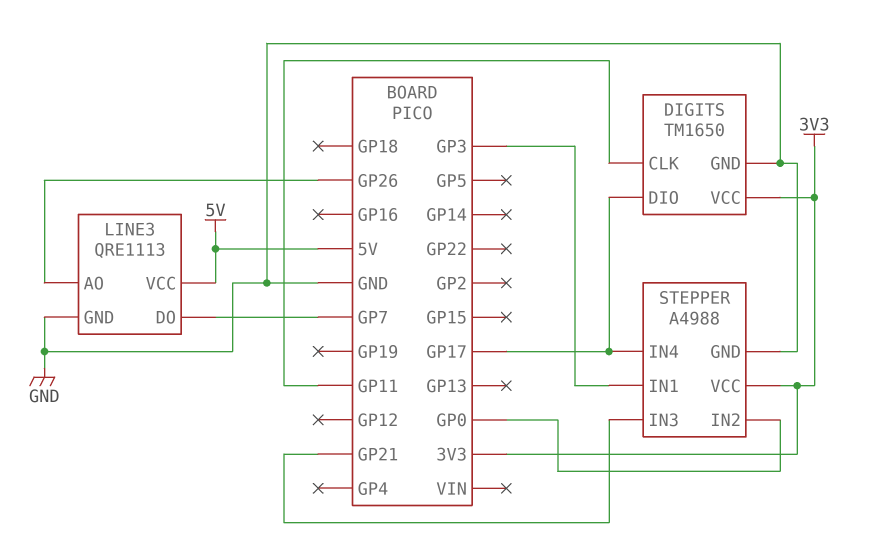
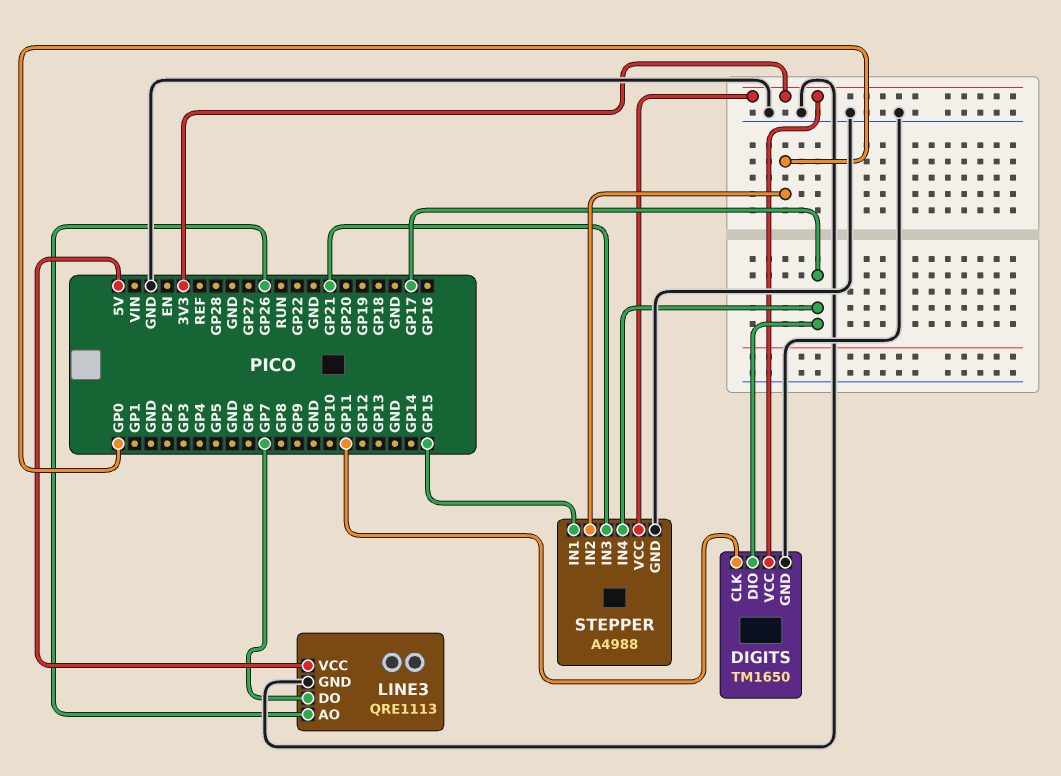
STEPPER pin IN1: GP3 -> GP15

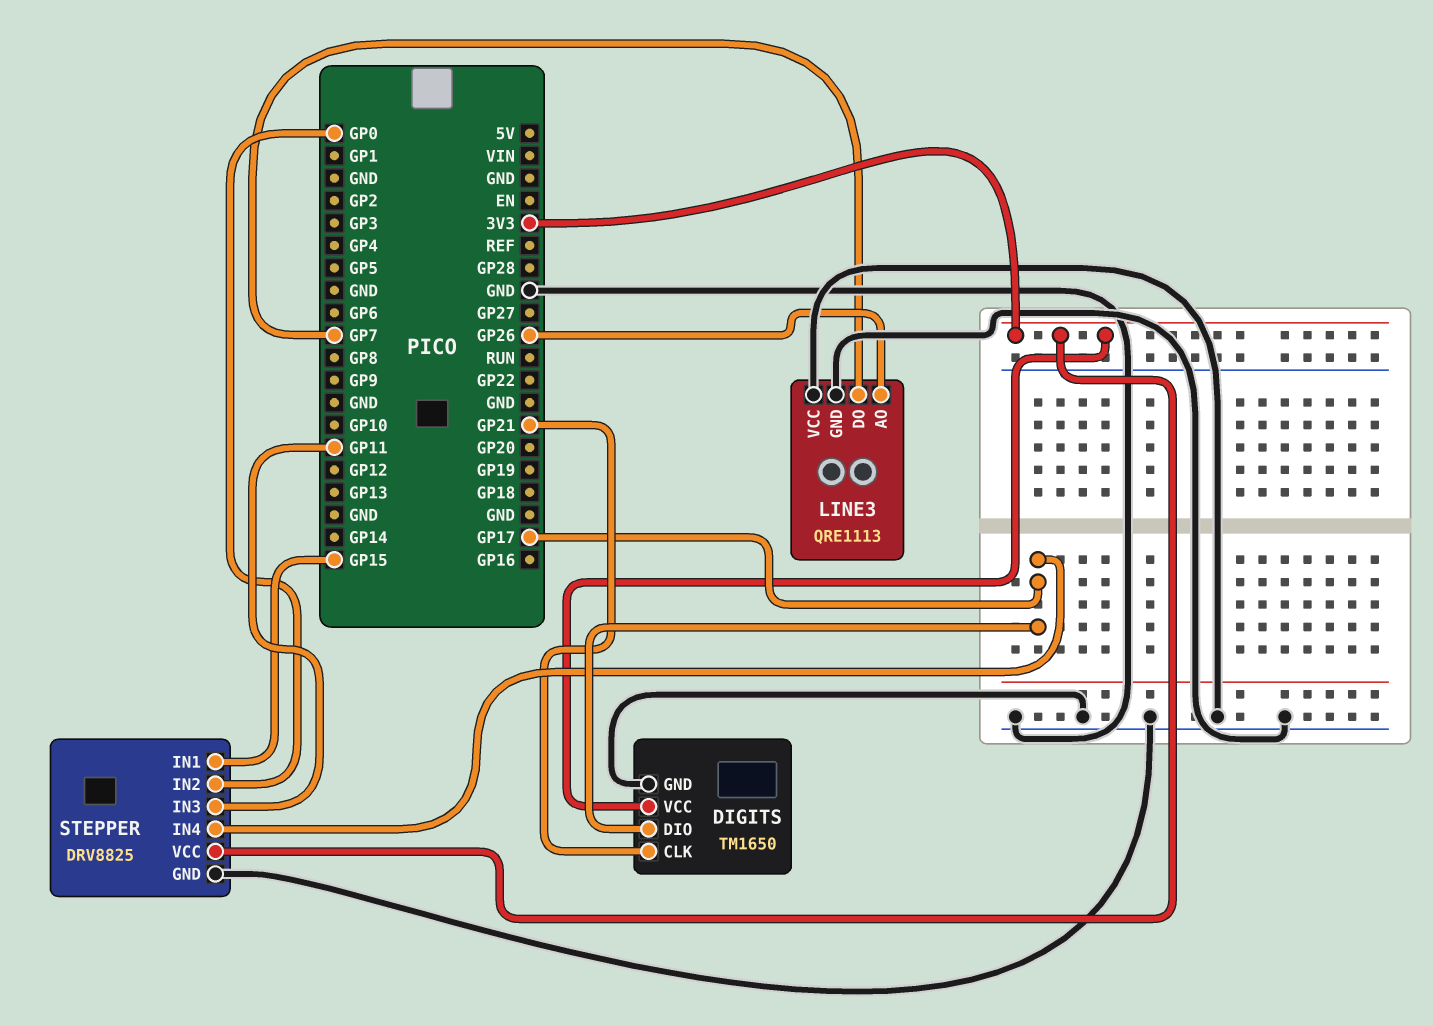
DIGITS pin CLK: GP11 -> GP21
LINE3 pin VCC: 5V -> GND
STEPPER: A4988 -> DRV8825
STEPPER pin IN3: GP21 -> GP11

